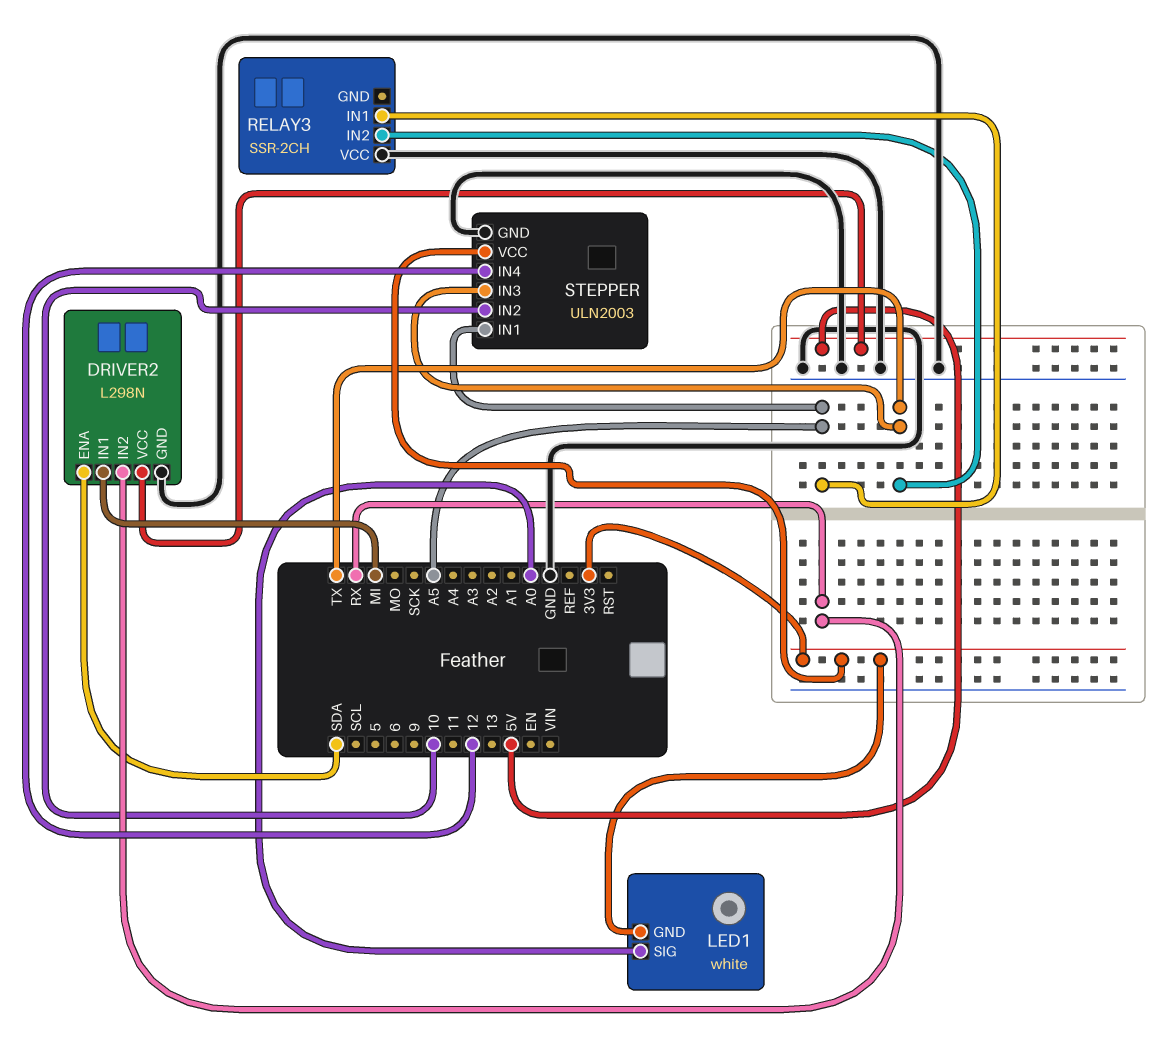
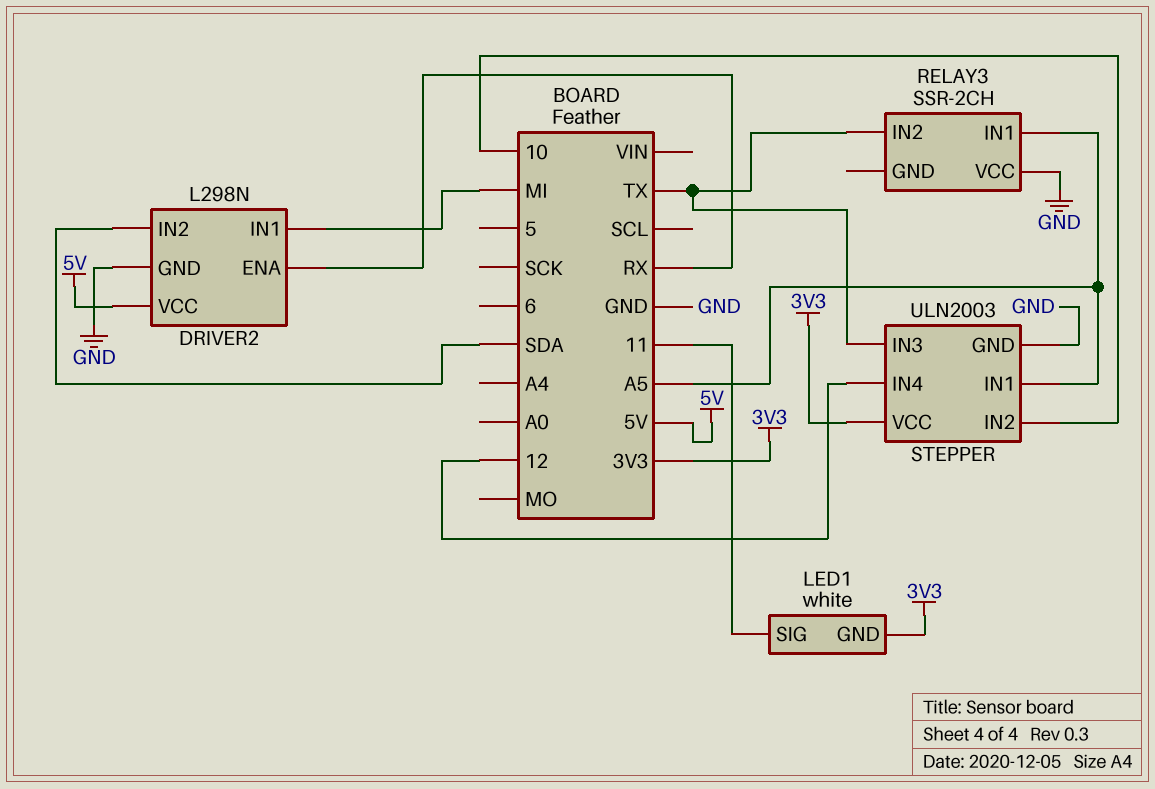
DRIVER2 pin ENA: SDA -> RX
DRIVER2 pin IN2: RX -> SDA
LED1 pin SIG: A0 -> 11

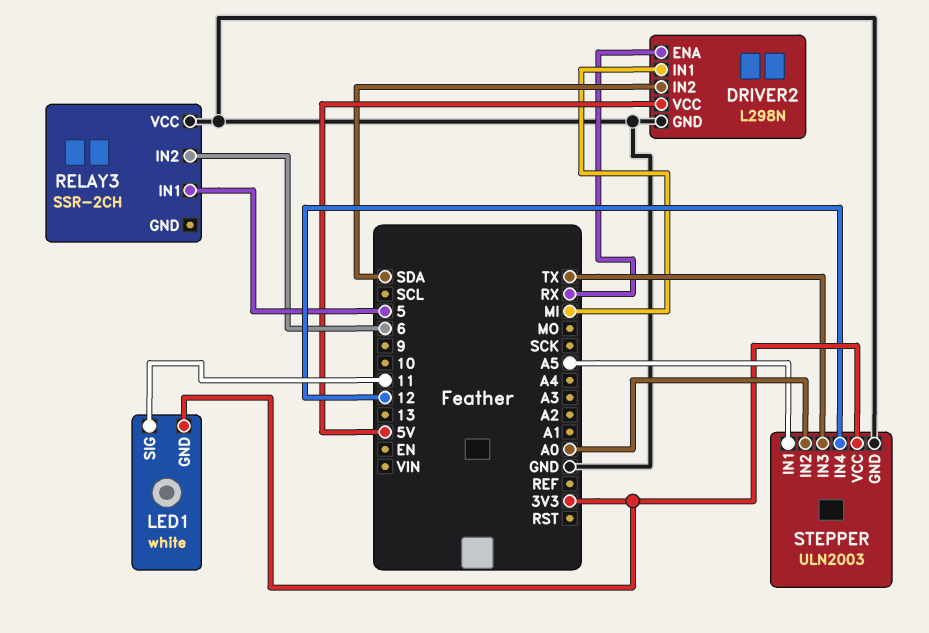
RELAY3 pin IN1: A5 -> 5
RELAY3 pin IN2: TX -> 6
STEPPER pin IN2: 10 -> A0

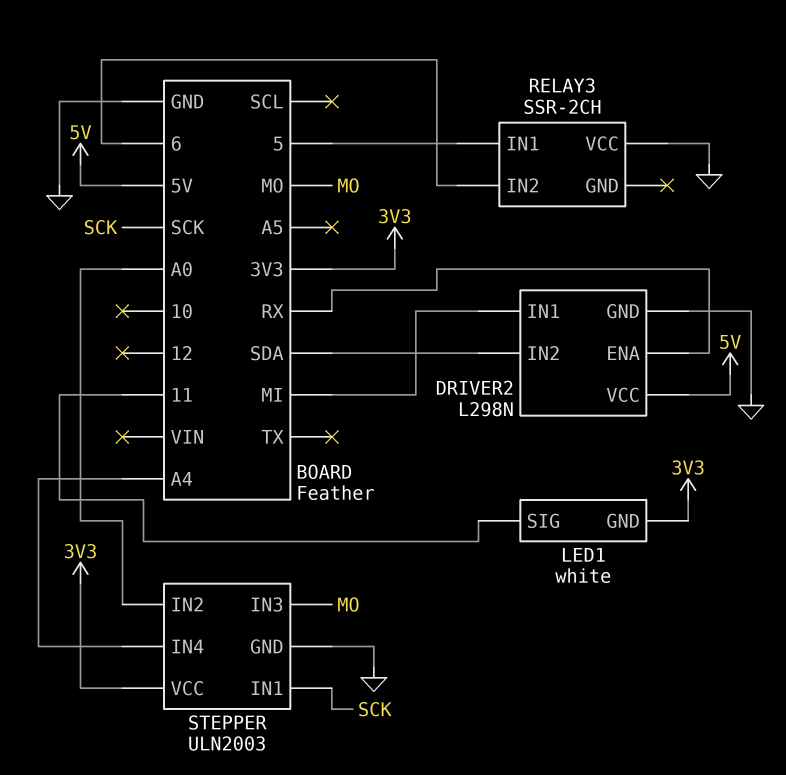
STEPPER pin IN1: A5 -> SCK
STEPPER pin IN3: TX -> MO
STEPPER pin IN4: 12 -> A4

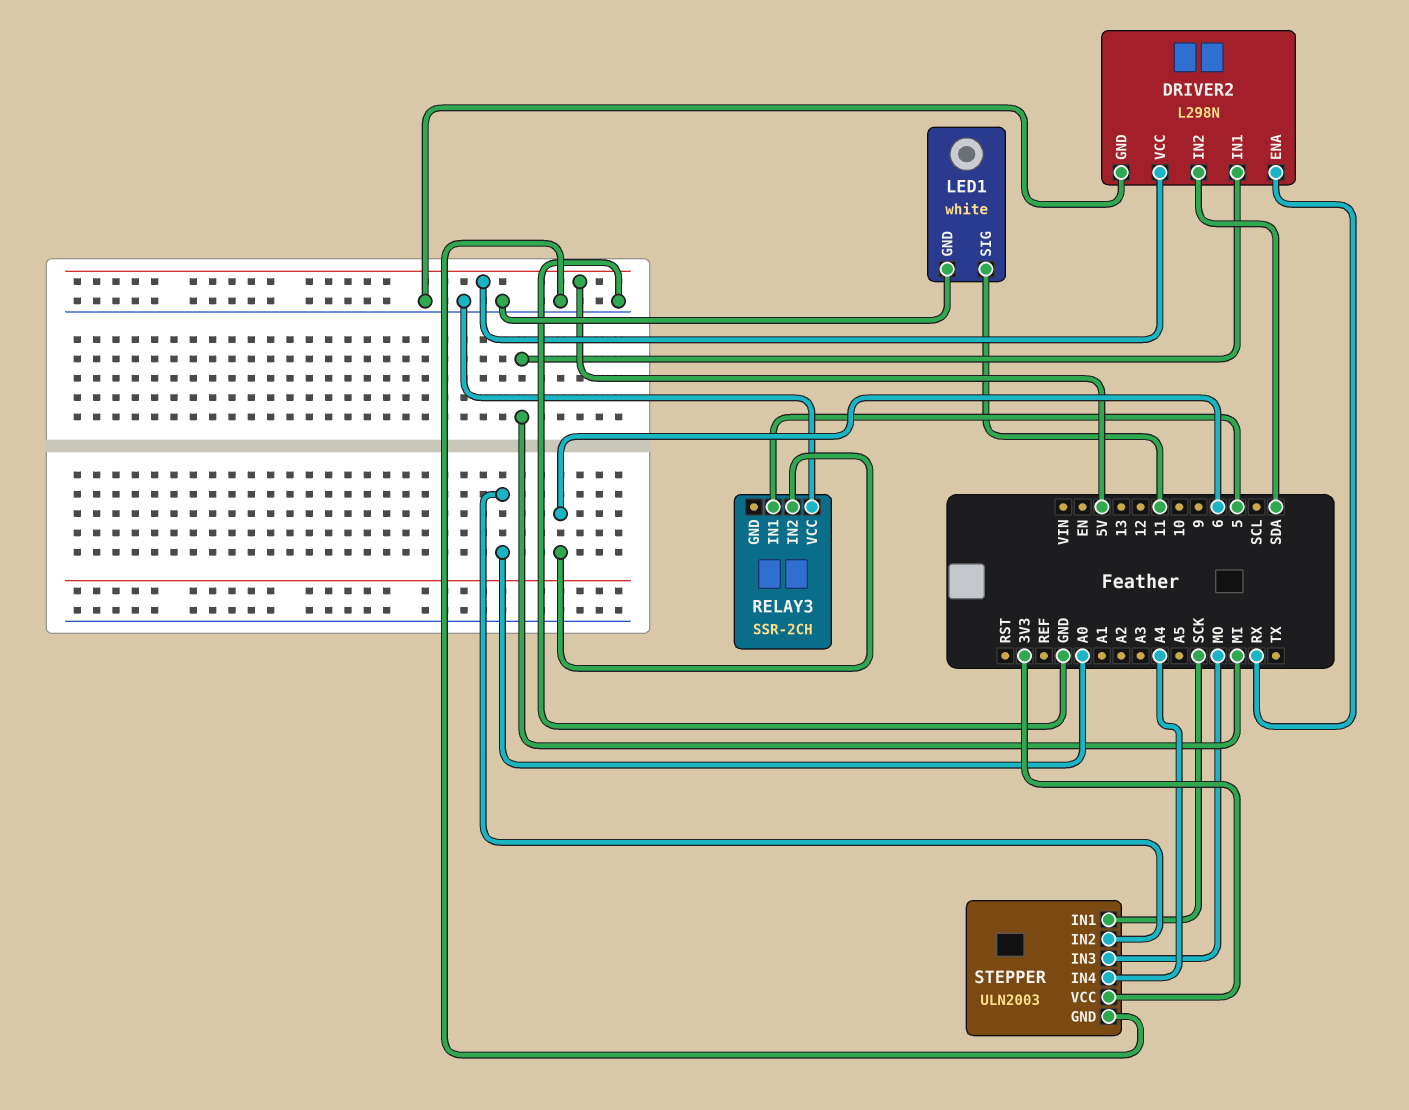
LED1 pin GND: 3V3 -> GND

